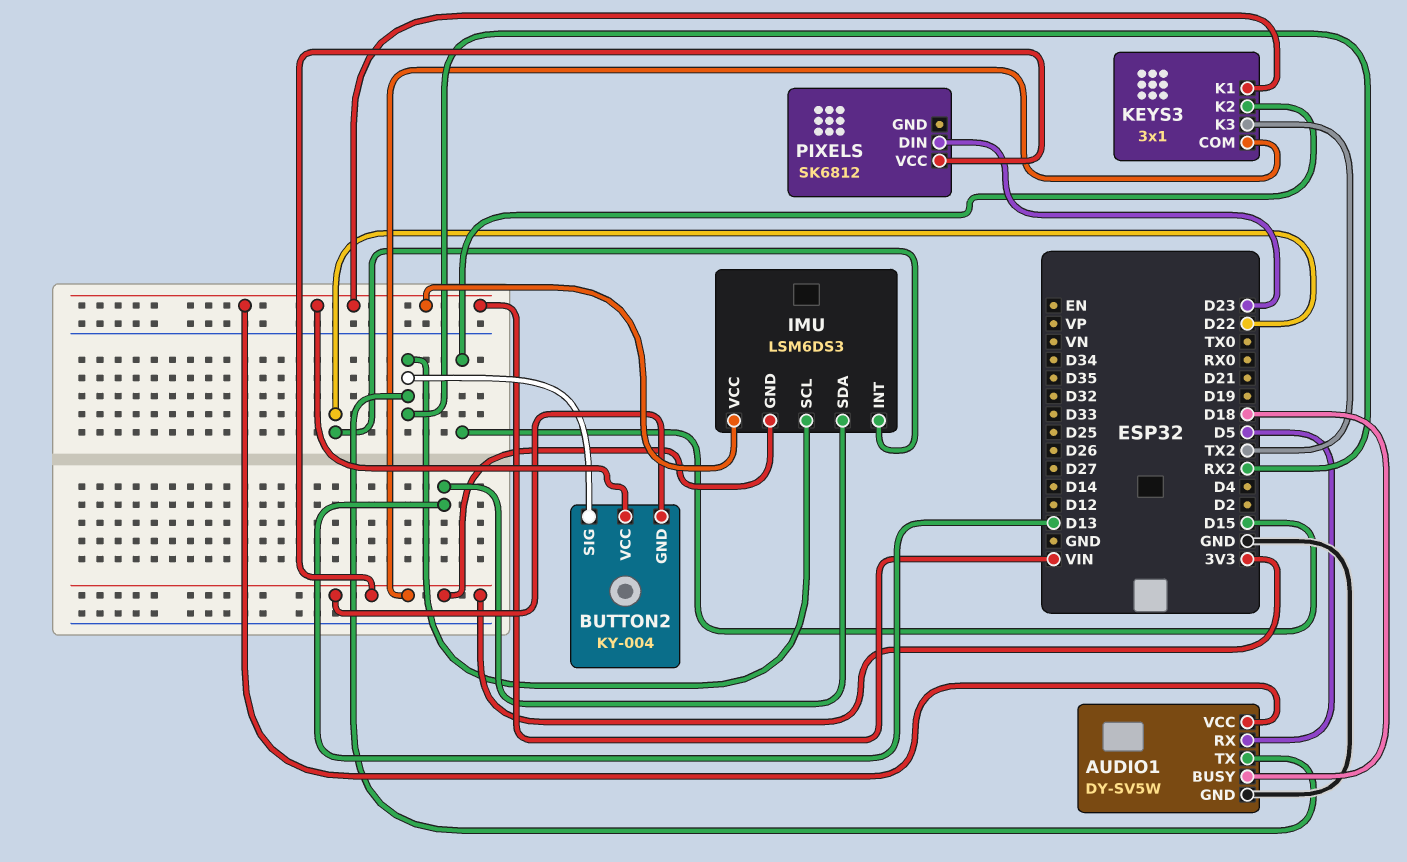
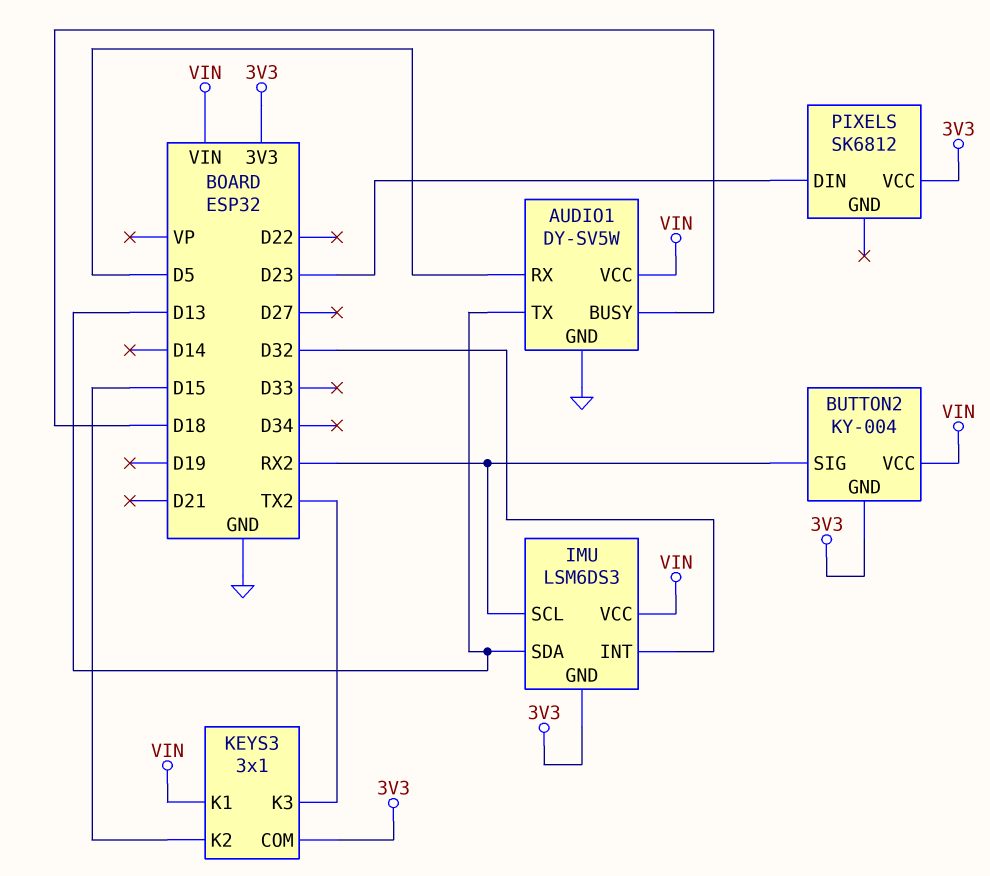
AUDIO1 pin TX: RX2 -> D13
IMU pin INT: D22 -> D32

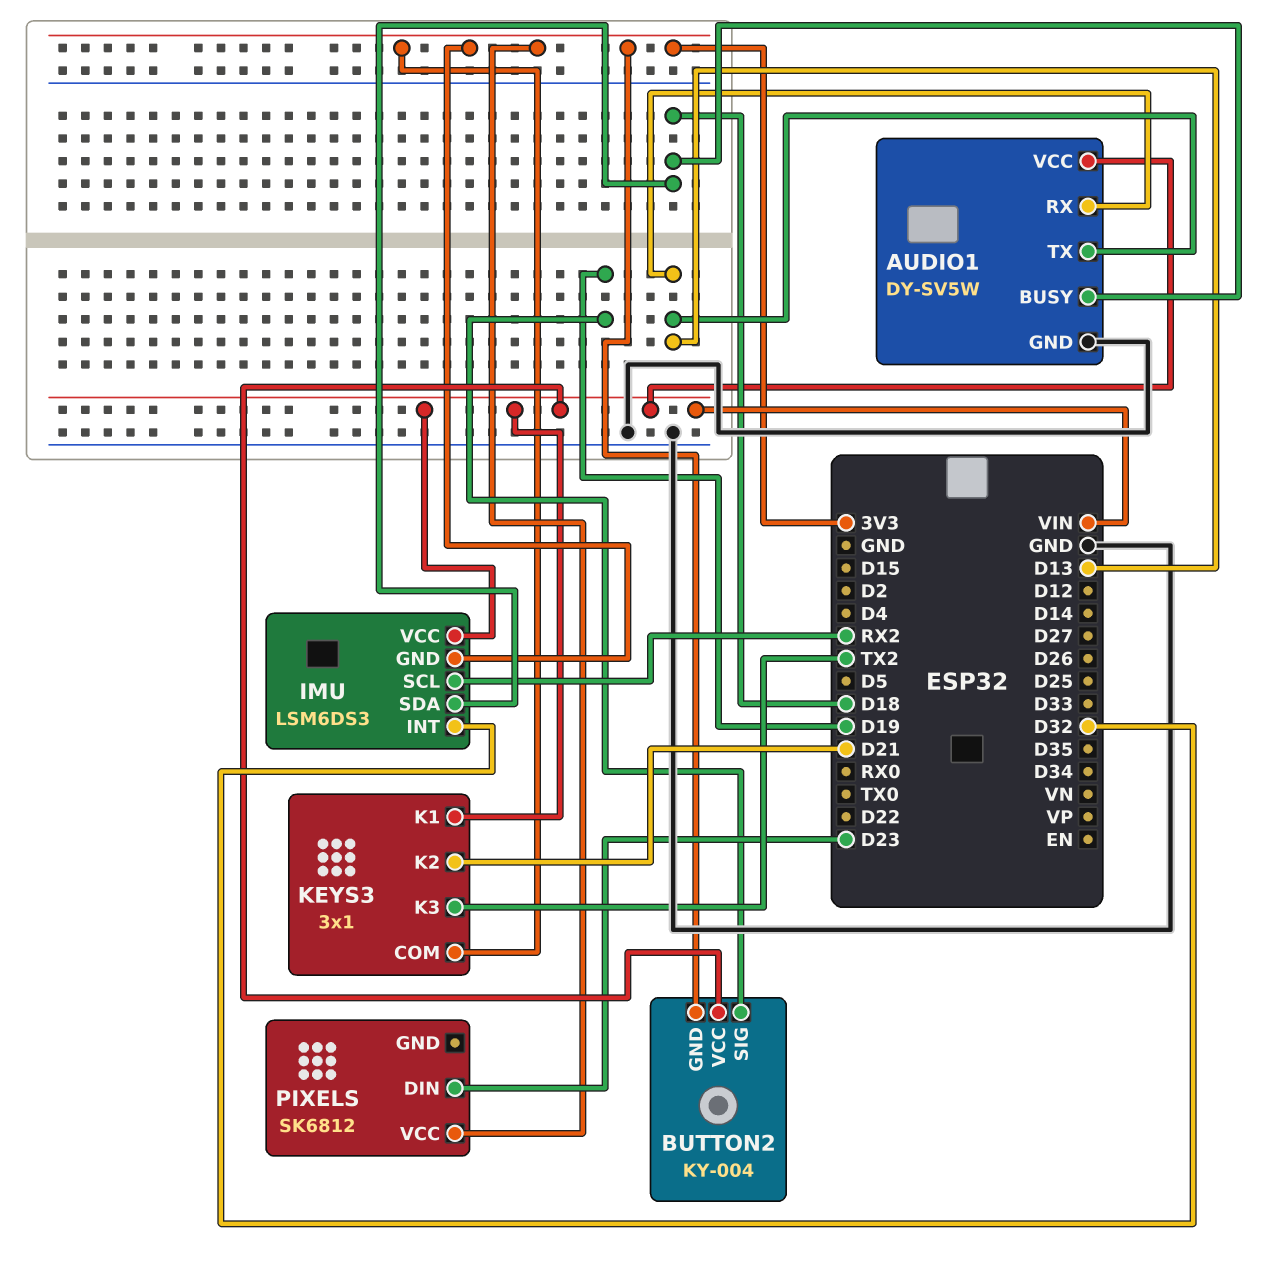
AUDIO1 pin RX: D5 -> D13
BUTTON2 pin SIG: RX2 -> D19
IMU pin SDA: D13 -> D18
KEYS3 pin K2: D15 -> D21

